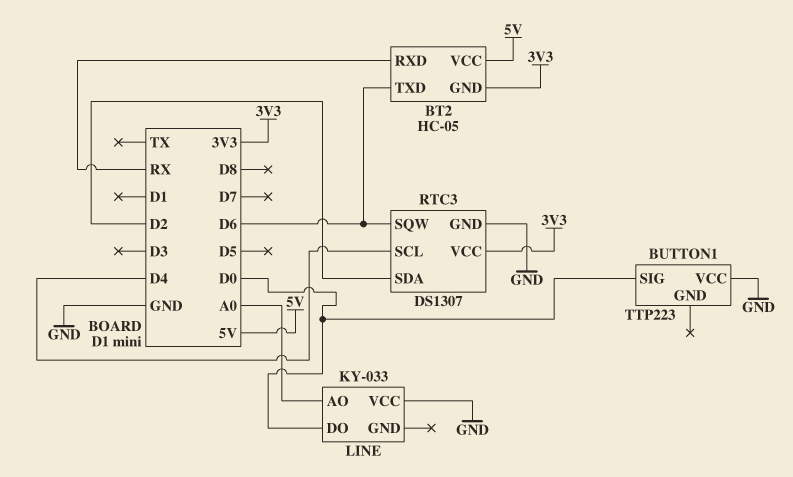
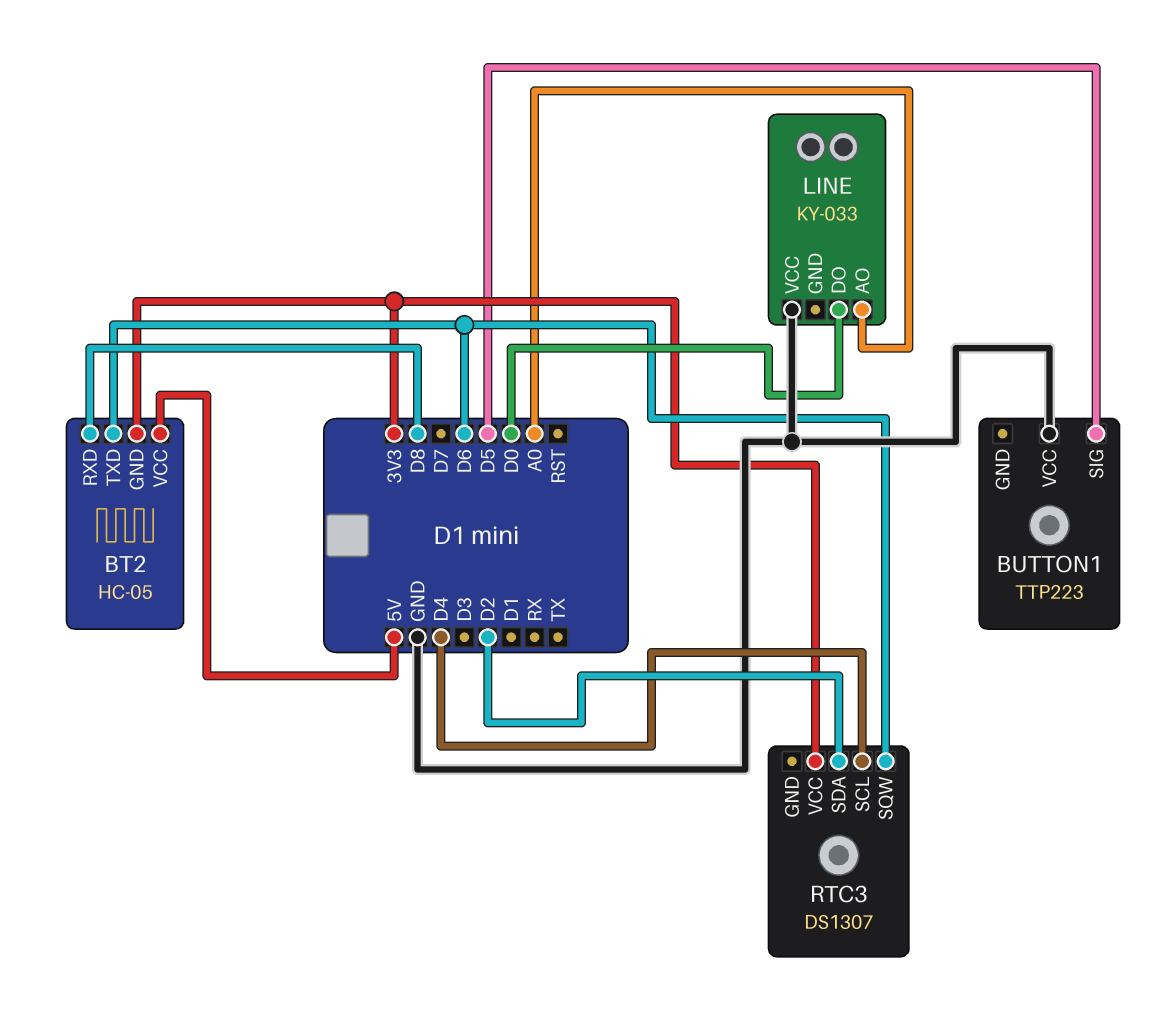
BT2 pin RXD: RX -> D8
BUTTON1 pin SIG: D0 -> D5
RTC3 pin GND: GND -> none

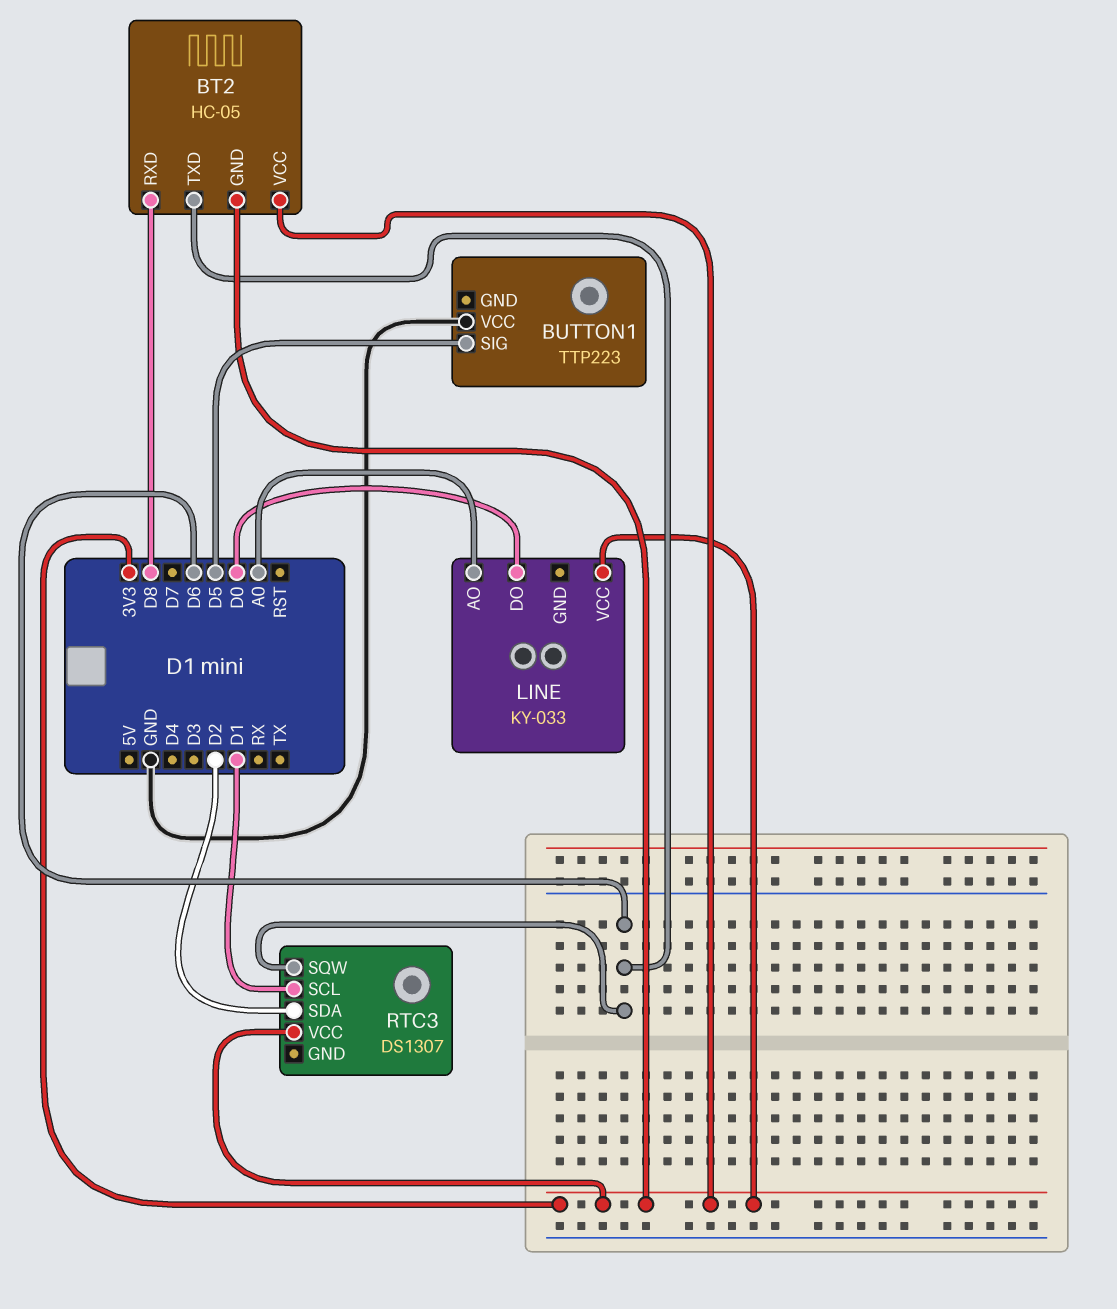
BT2 pin VCC: 5V -> 3V3
LINE pin VCC: GND -> 3V3
RTC3 pin SCL: D4 -> D1

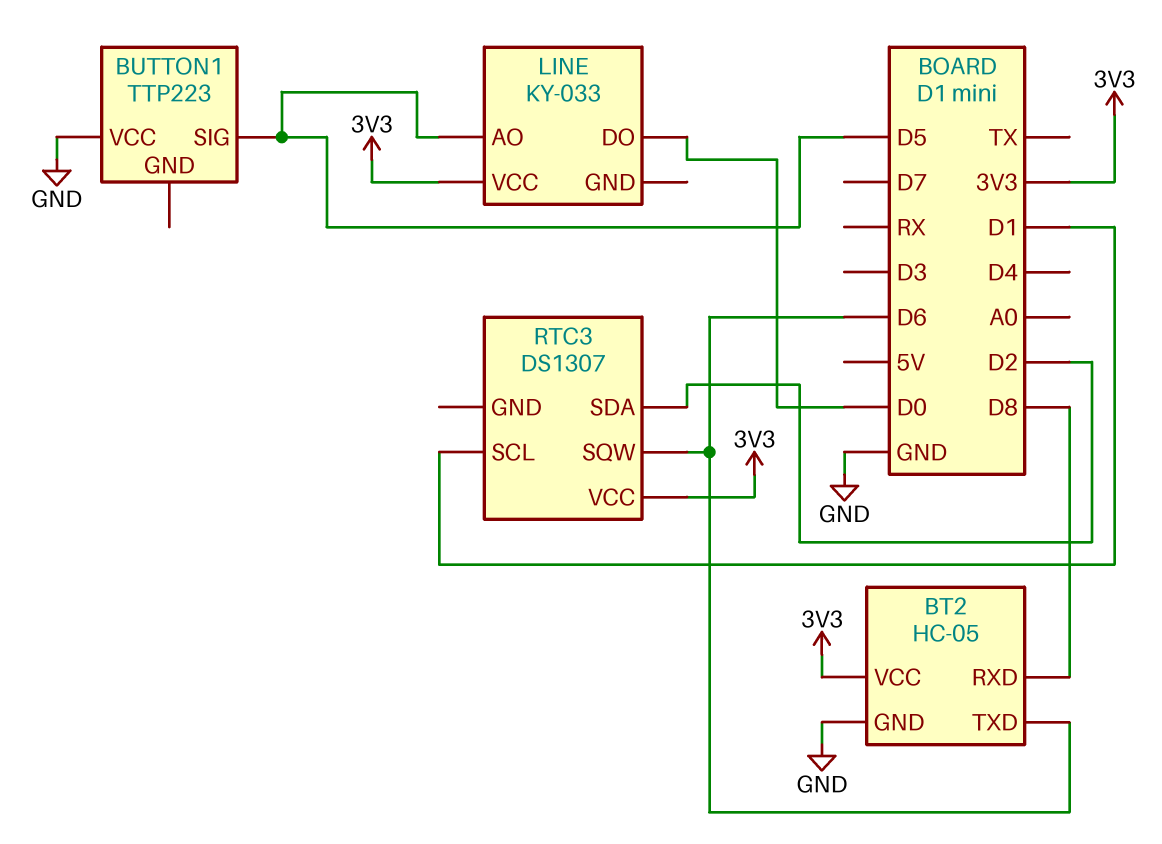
BT2 pin GND: 3V3 -> GND
LINE pin AO: A0 -> D5

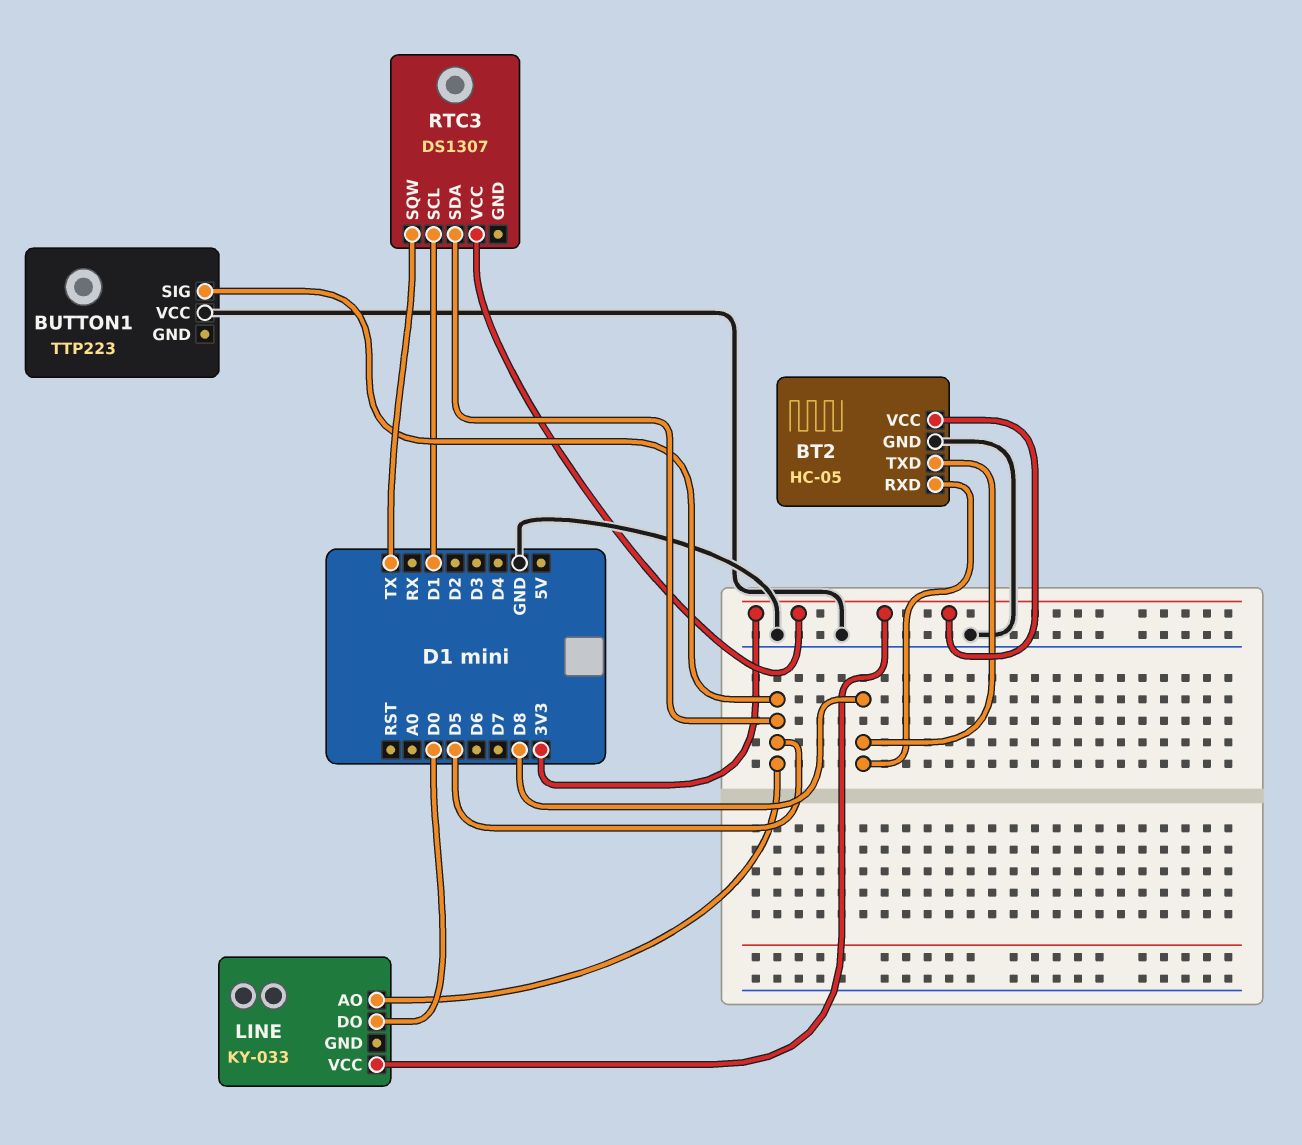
BT2 pin TXD: D6 -> D8
RTC3 pin SDA: D2 -> D5
RTC3 pin SQW: D6 -> TX

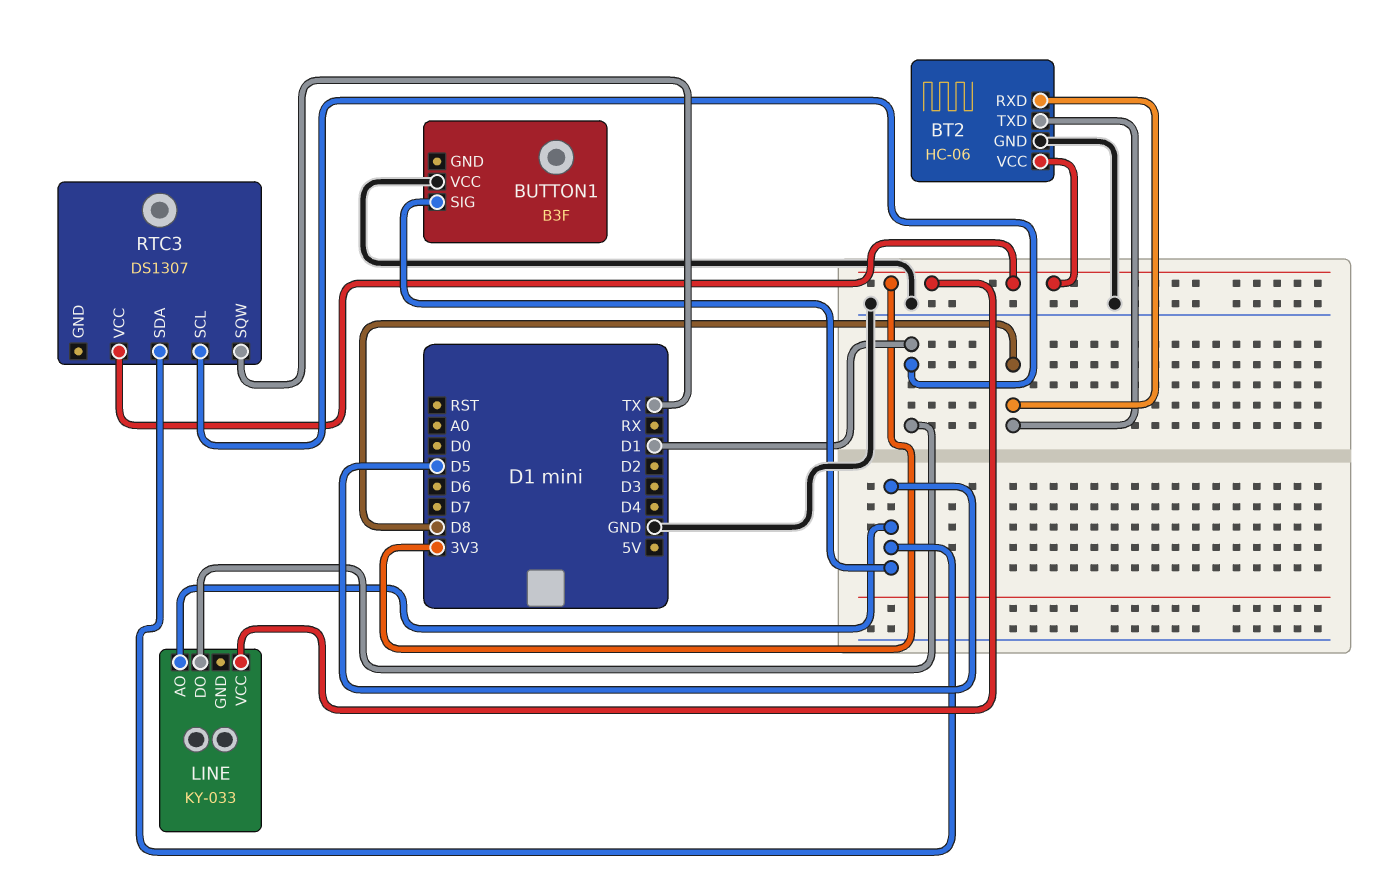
BT2: HC-05 -> HC-06
BUTTON1: TTP223 -> B3F
LINE pin DO: D0 -> D1

